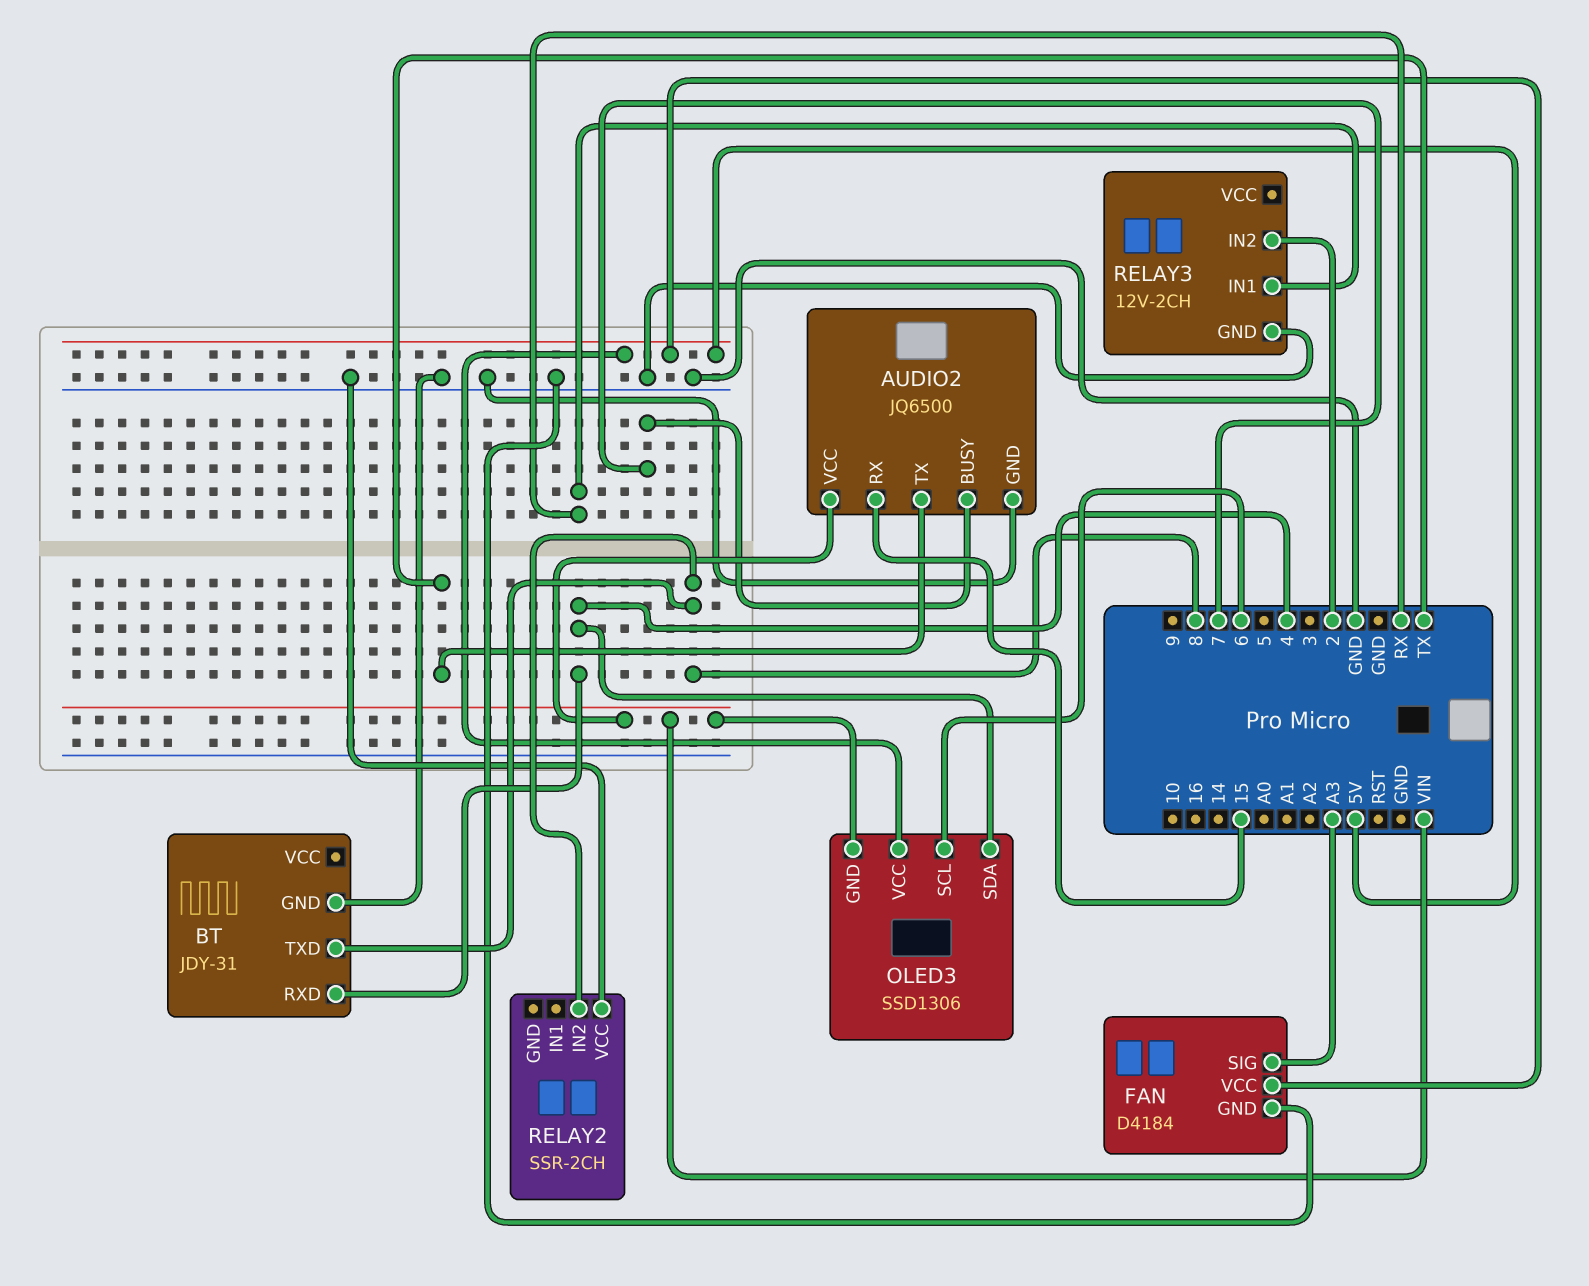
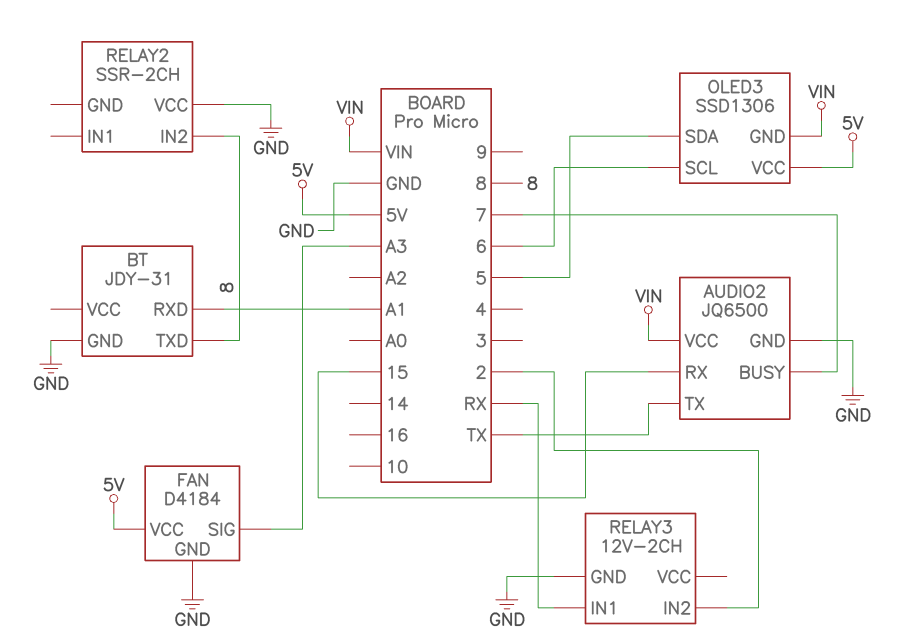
BT pin RXD: 4 -> A1
OLED3 pin SDA: 4 -> 5

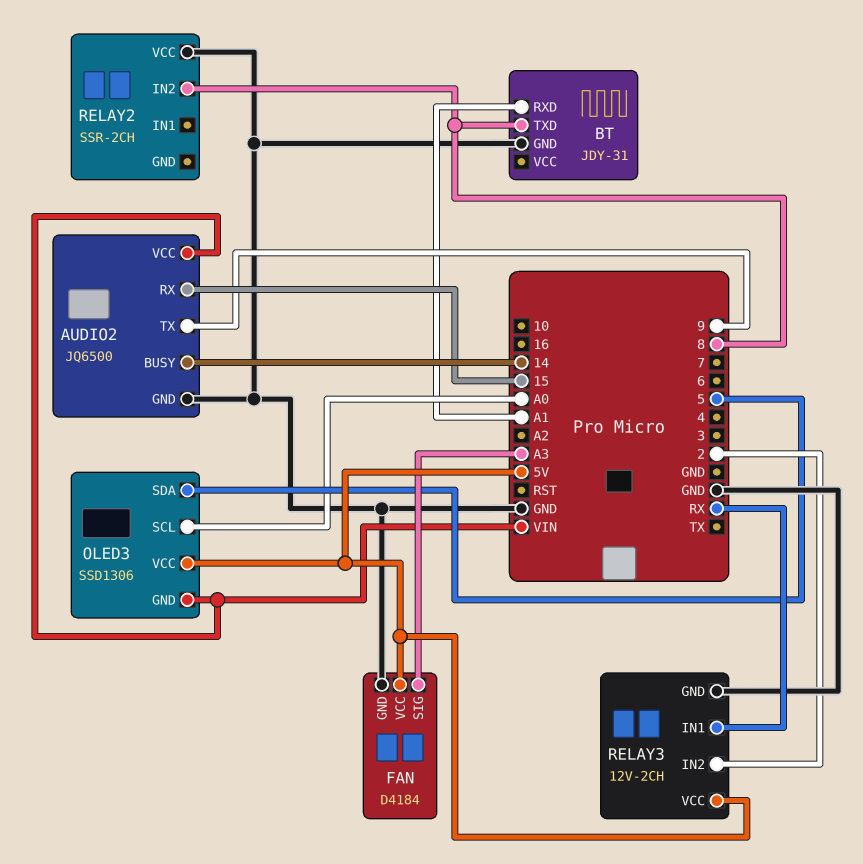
AUDIO2 pin BUSY: 7 -> 14
AUDIO2 pin TX: TX -> 9
OLED3 pin SCL: 6 -> A0
RELAY3 pin VCC: none -> 5V

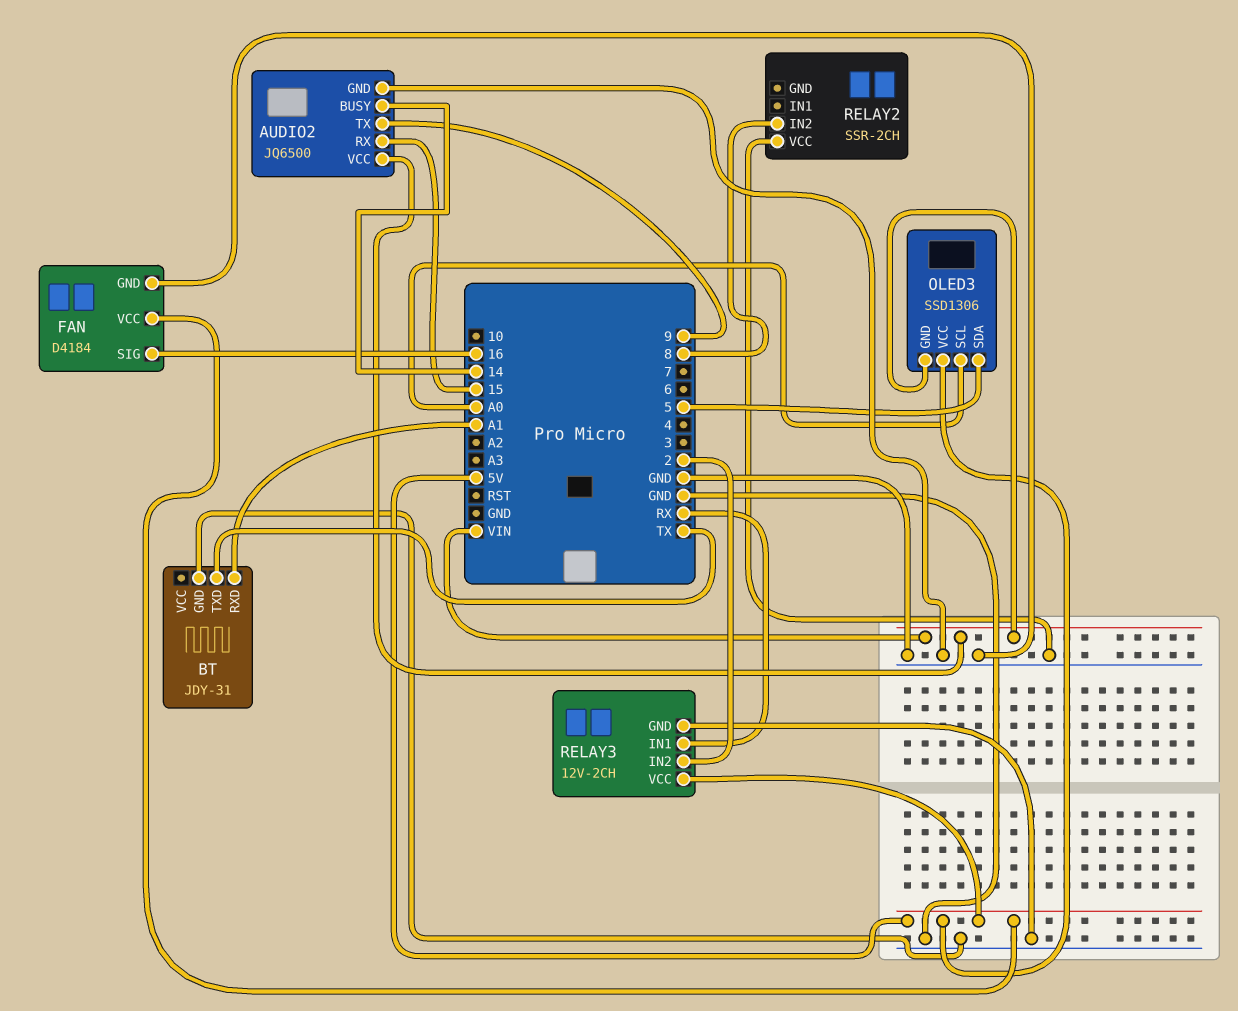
BT pin TXD: 8 -> TX
FAN pin SIG: A3 -> 16

